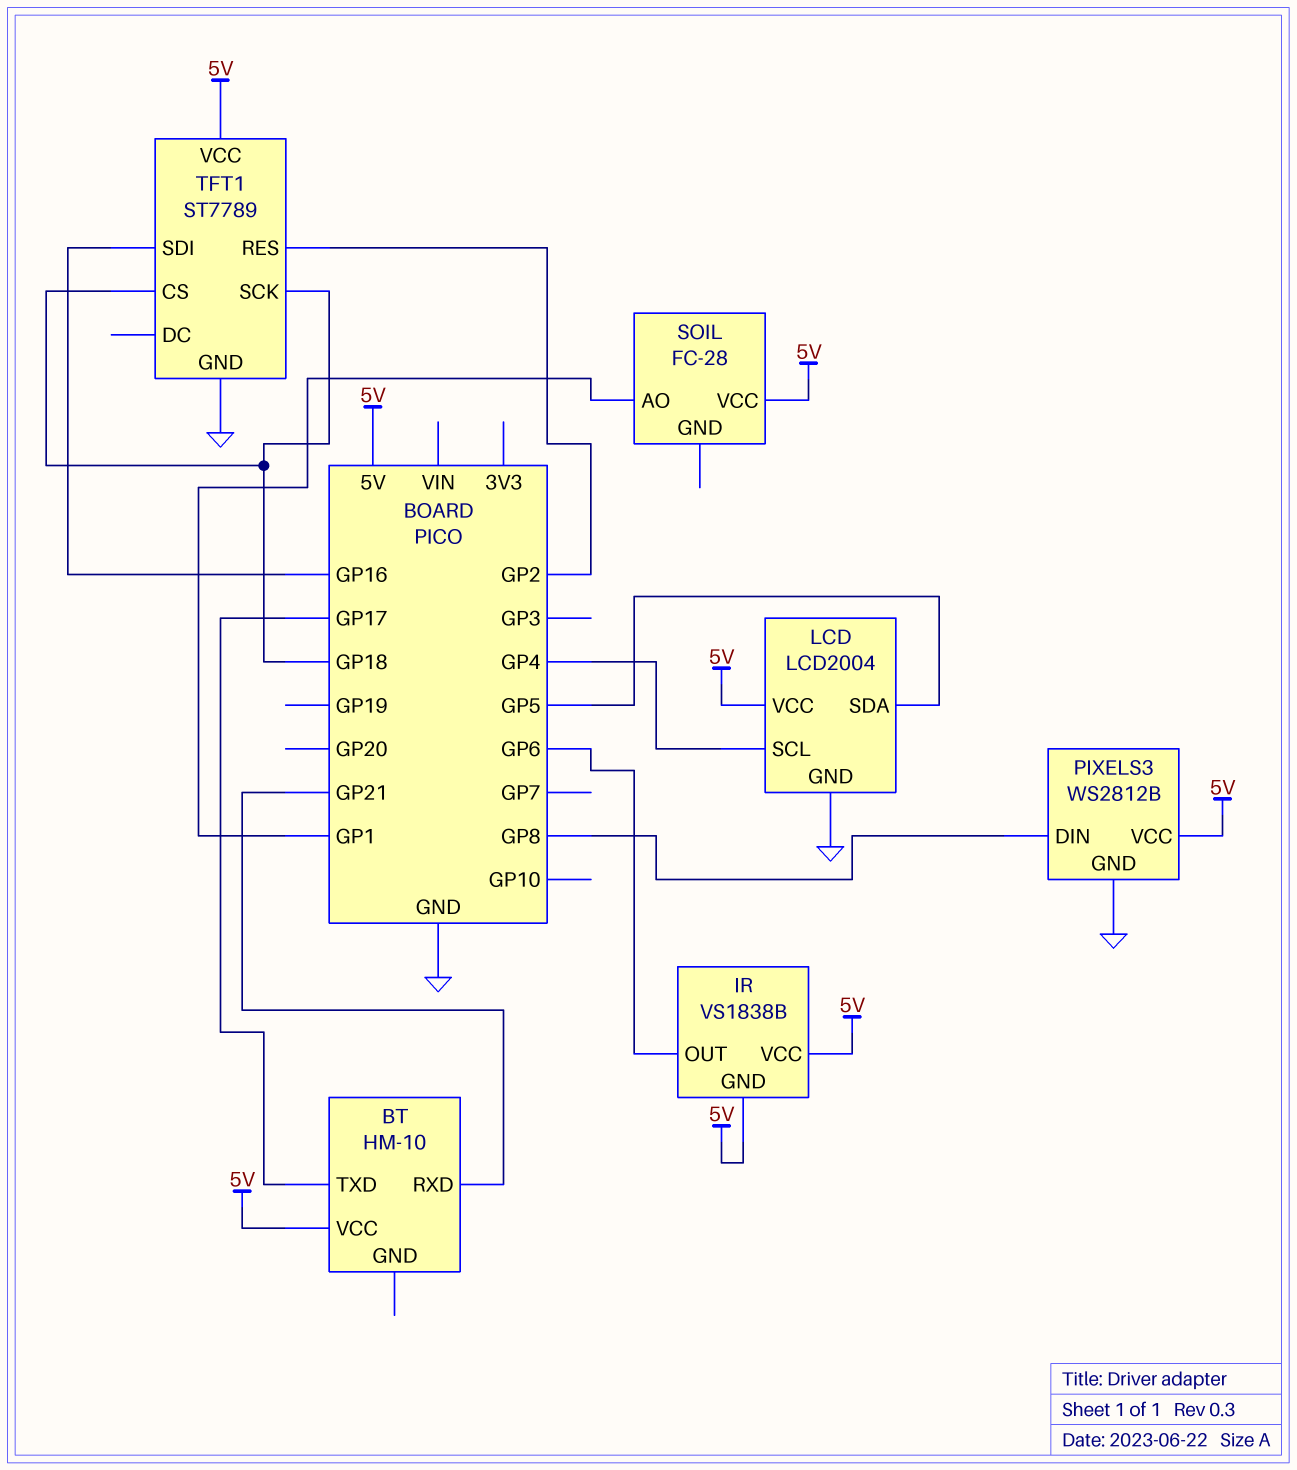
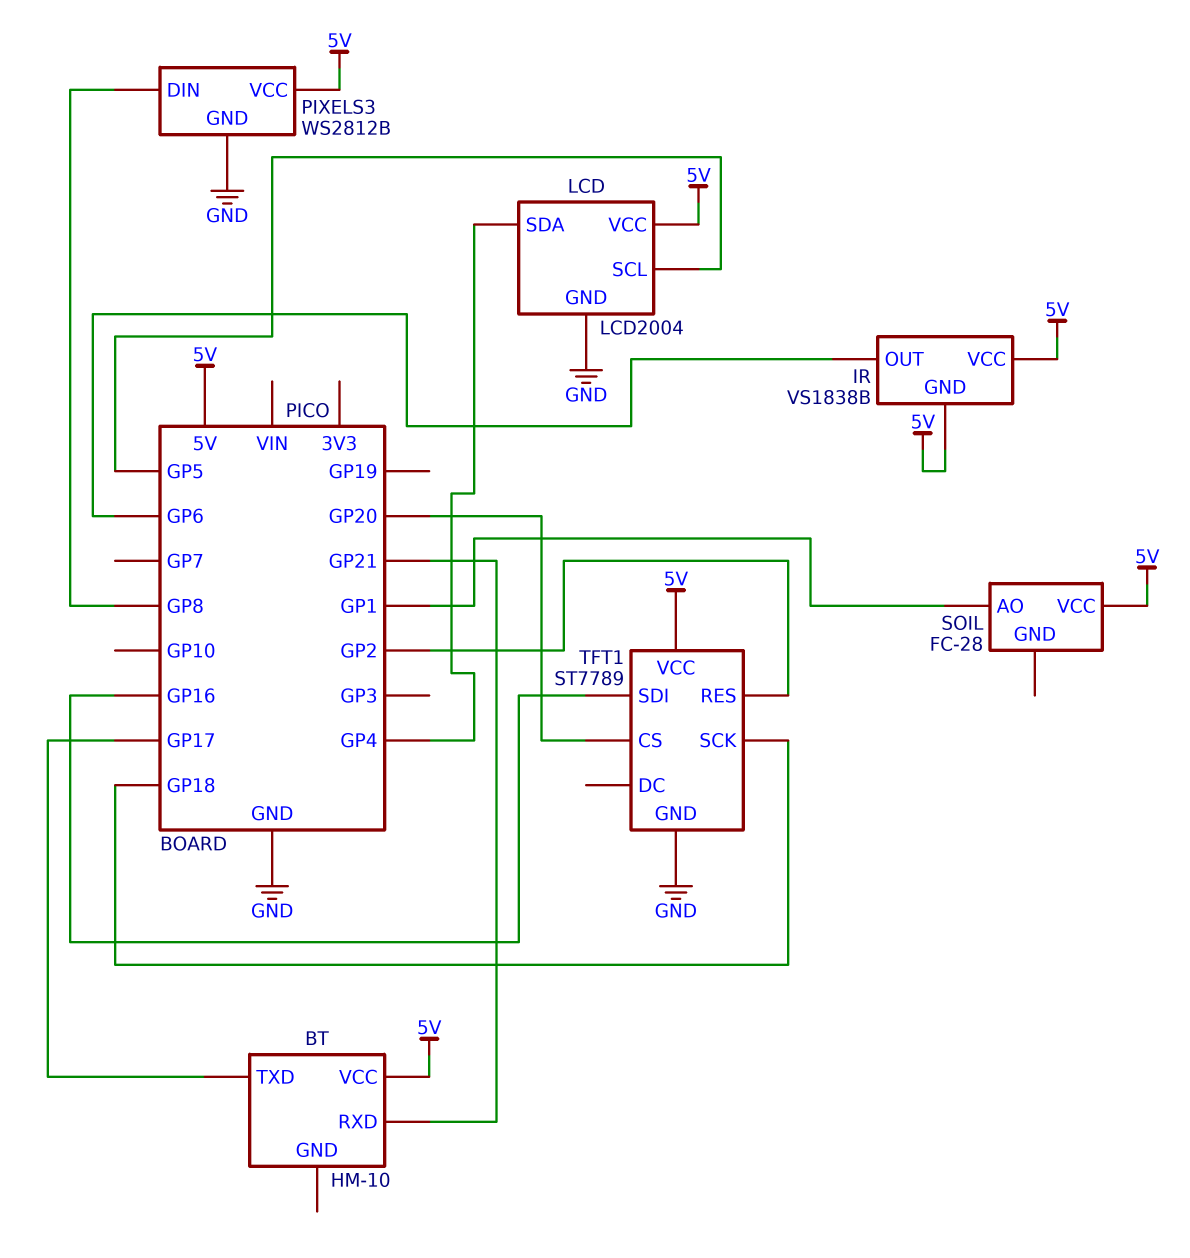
LCD pin SCL: GP4 -> GP5
LCD pin SDA: GP5 -> GP4
TFT1 pin CS: GP18 -> GP20

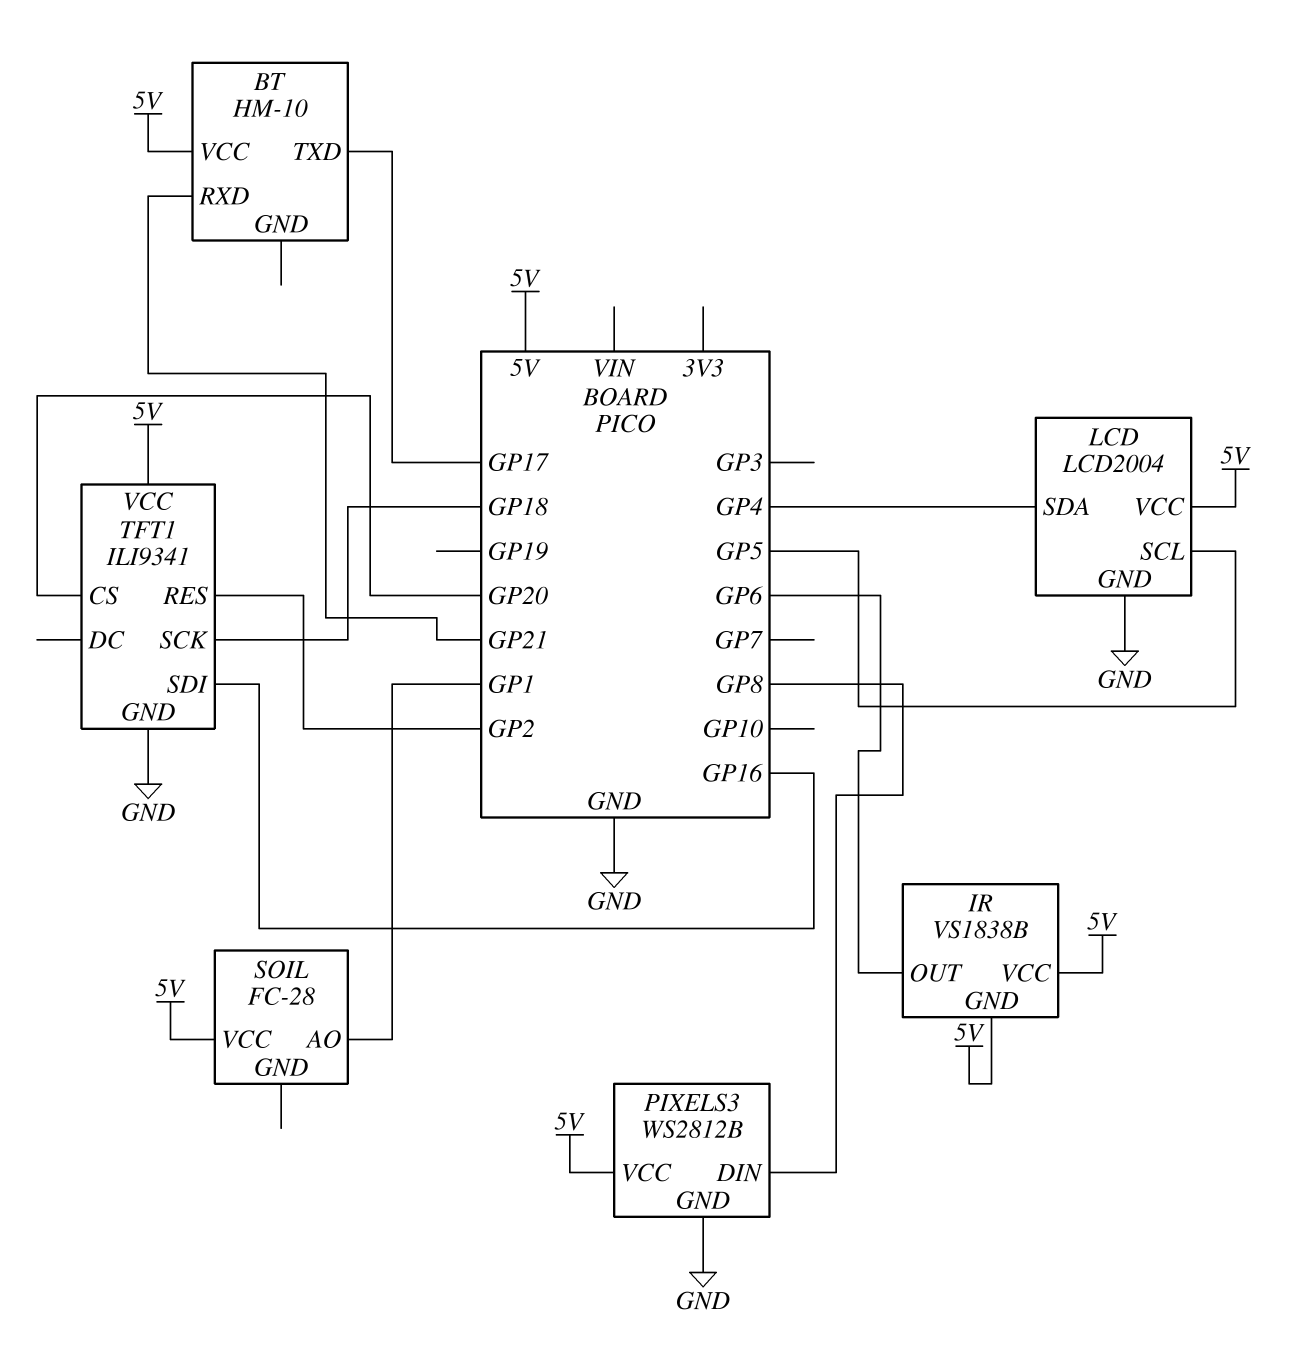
TFT1: ST7789 -> ILI9341

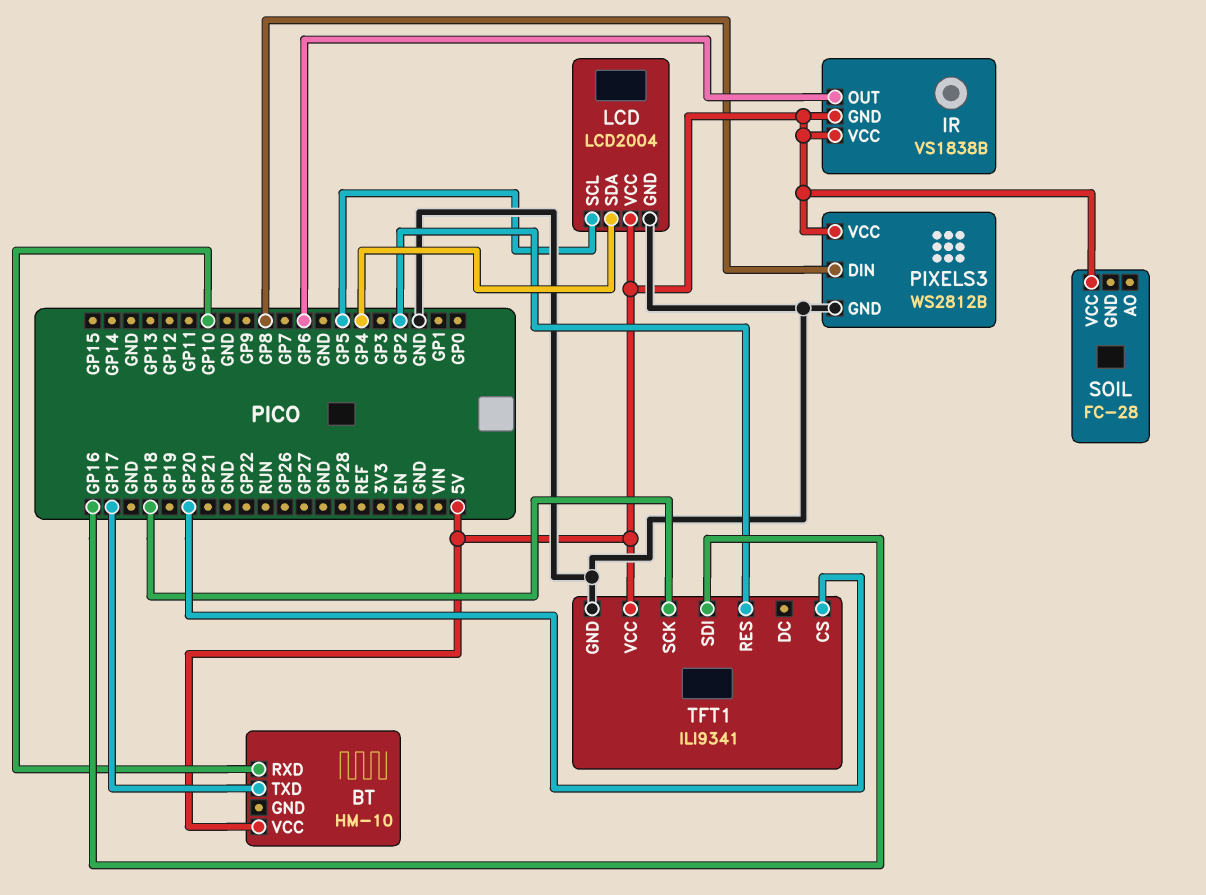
BT pin RXD: GP21 -> GP10
SOIL pin AO: GP1 -> none

